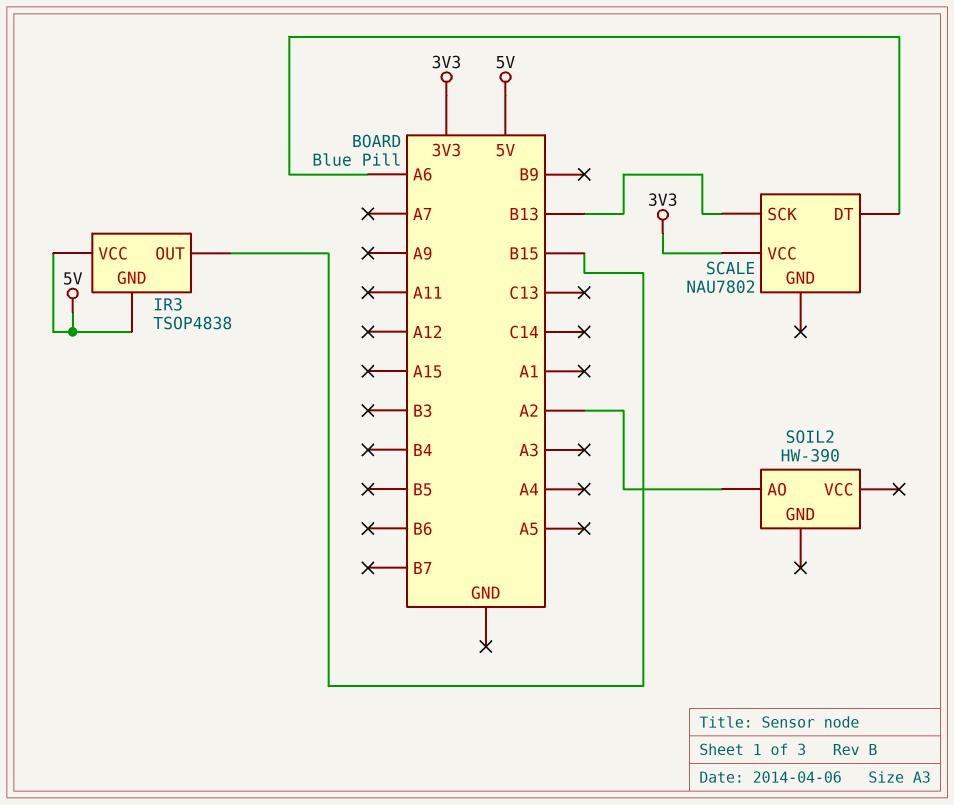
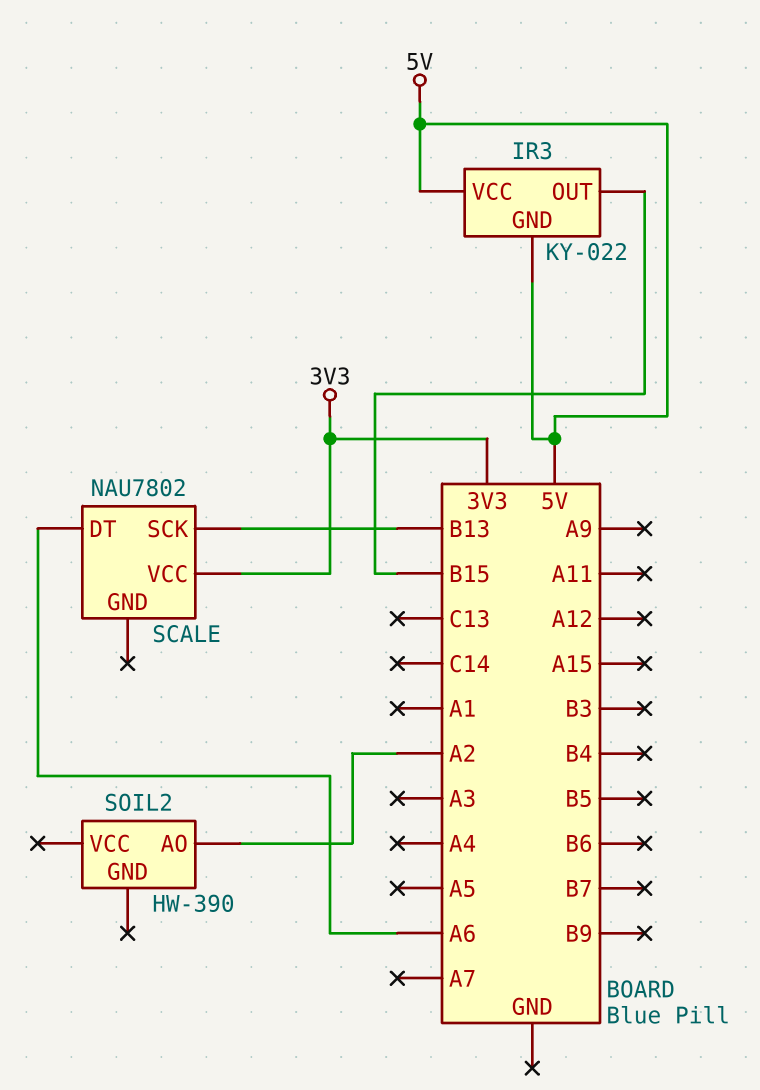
IR3: TSOP4838 -> KY-022

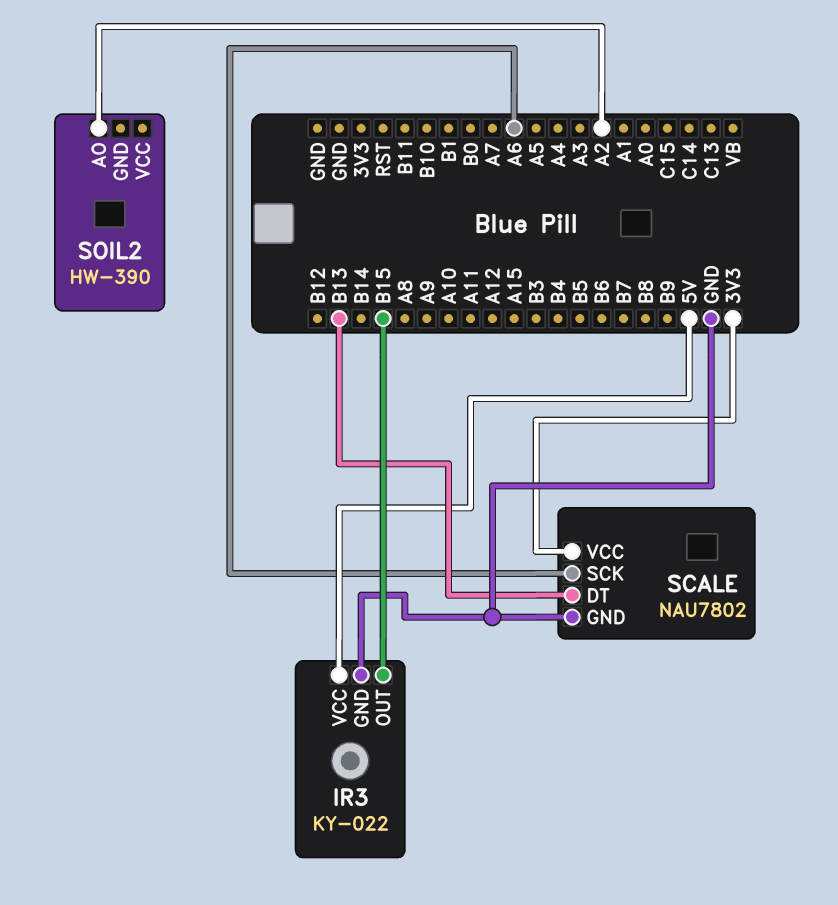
IR3 pin GND: 5V -> GND
SCALE pin DT: A6 -> B13
SCALE pin GND: none -> GND
SCALE pin SCK: B13 -> A6

